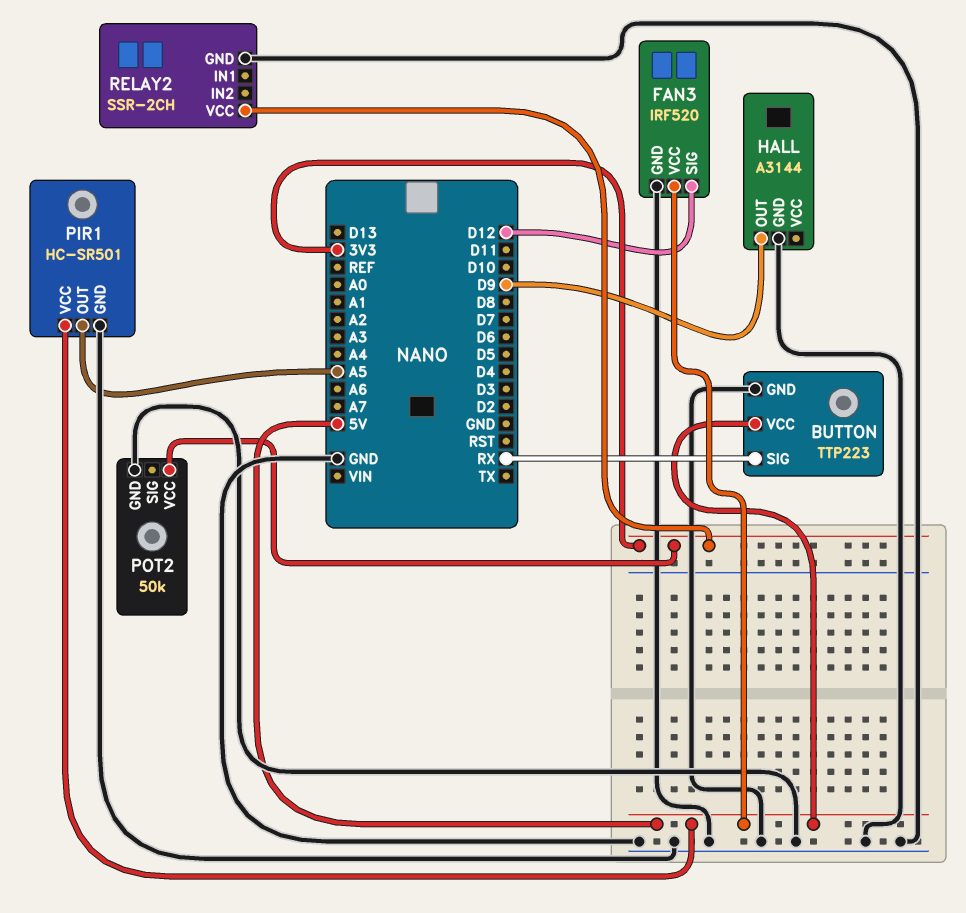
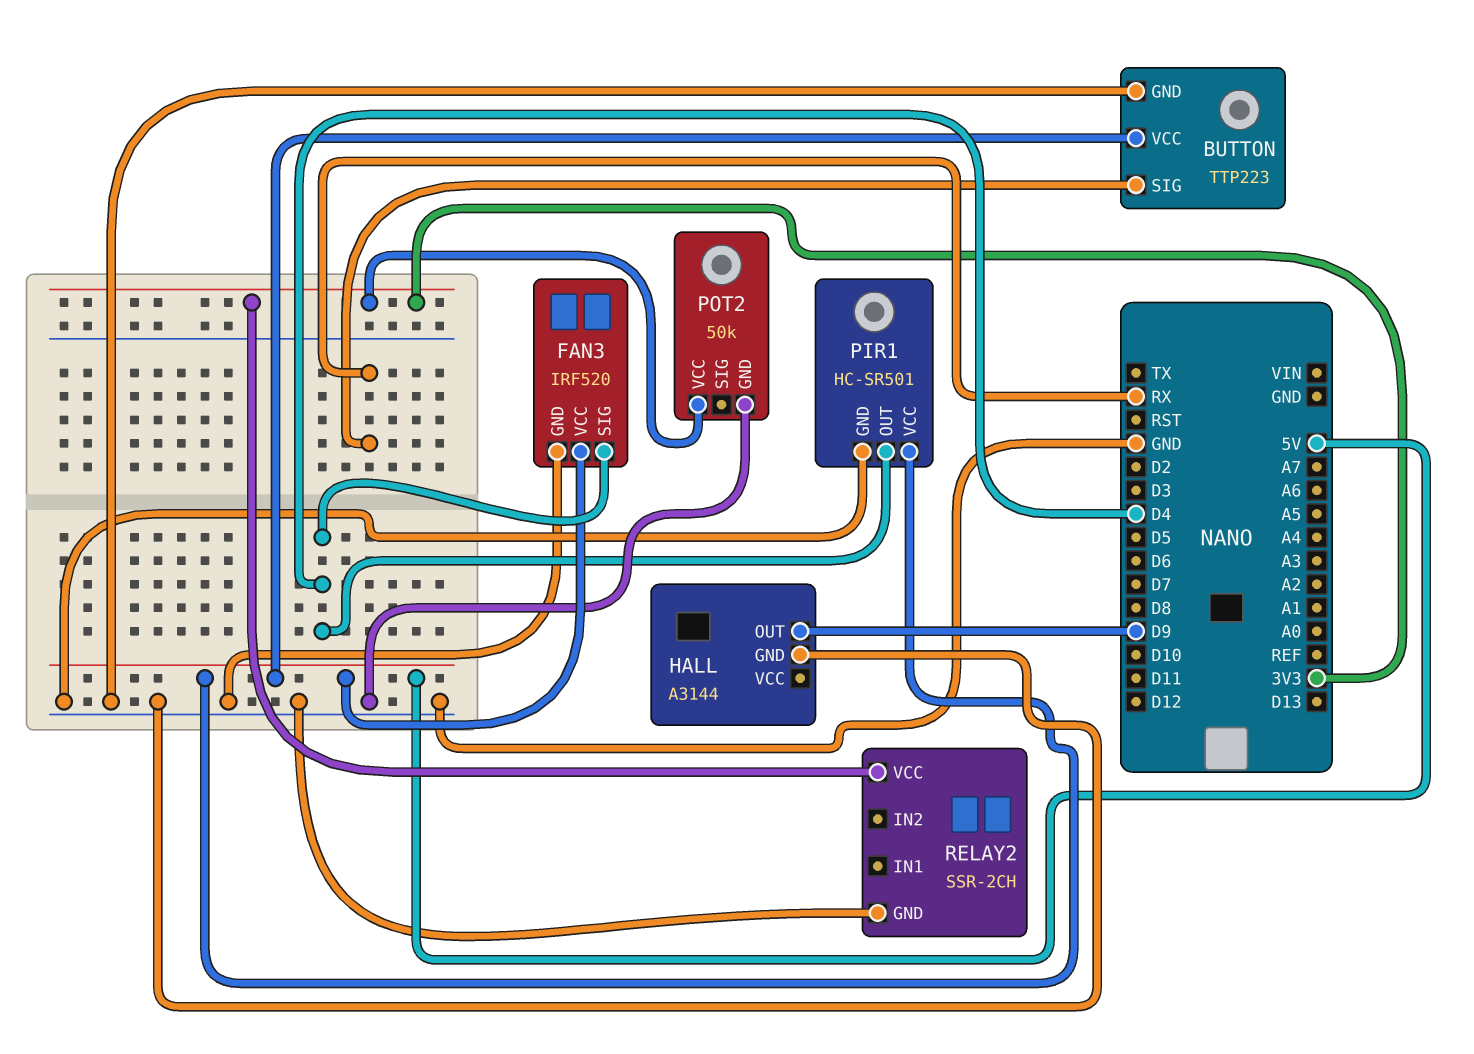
FAN3 pin SIG: D12 -> D4
PIR1 pin OUT: A5 -> D4

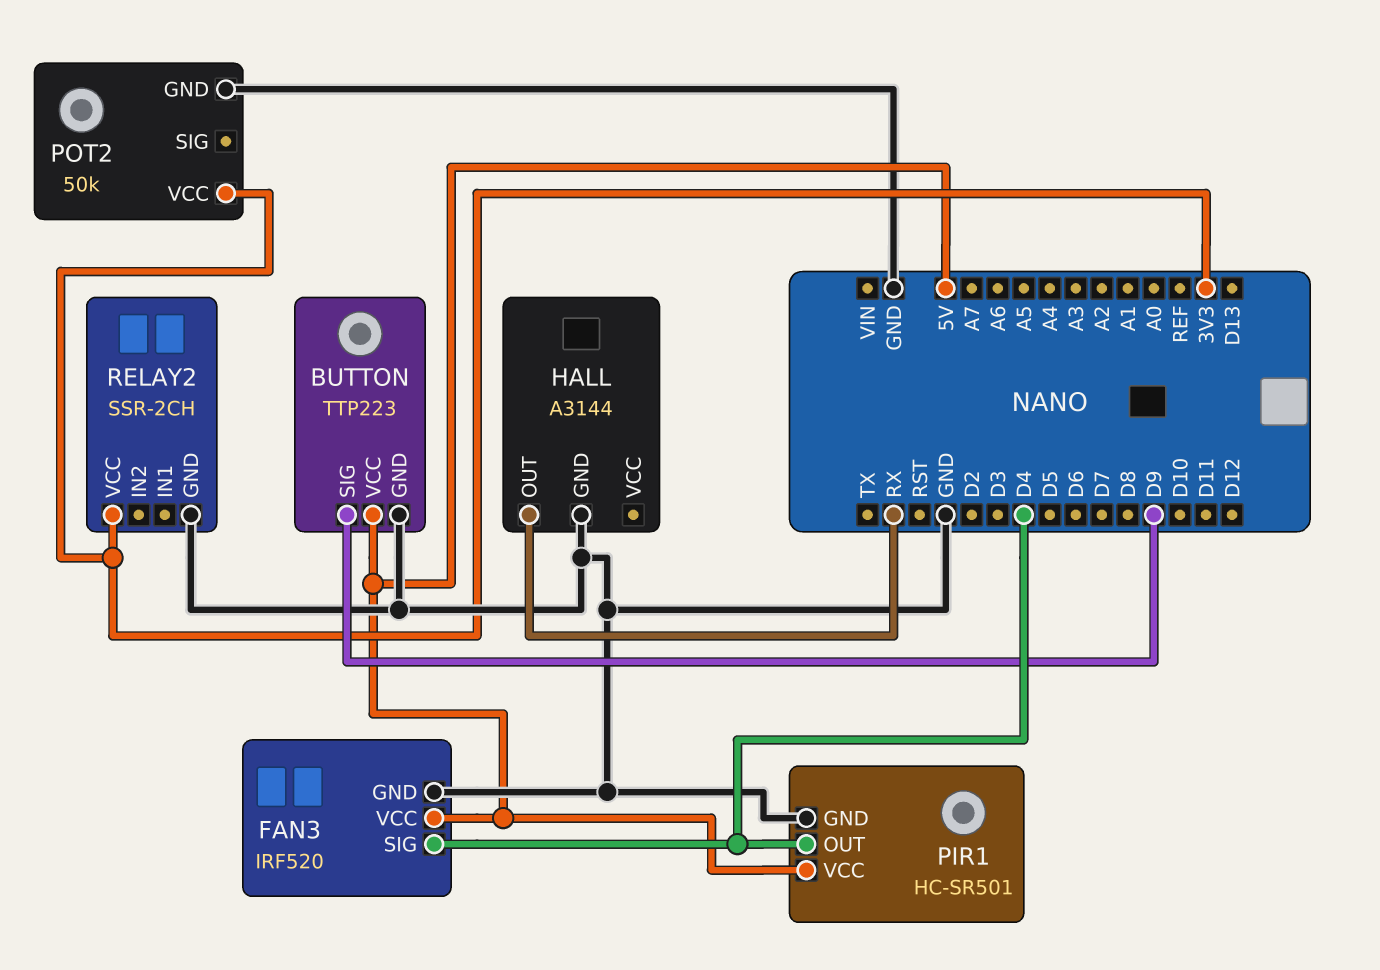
BUTTON pin SIG: RX -> D9
HALL pin OUT: D9 -> RX

